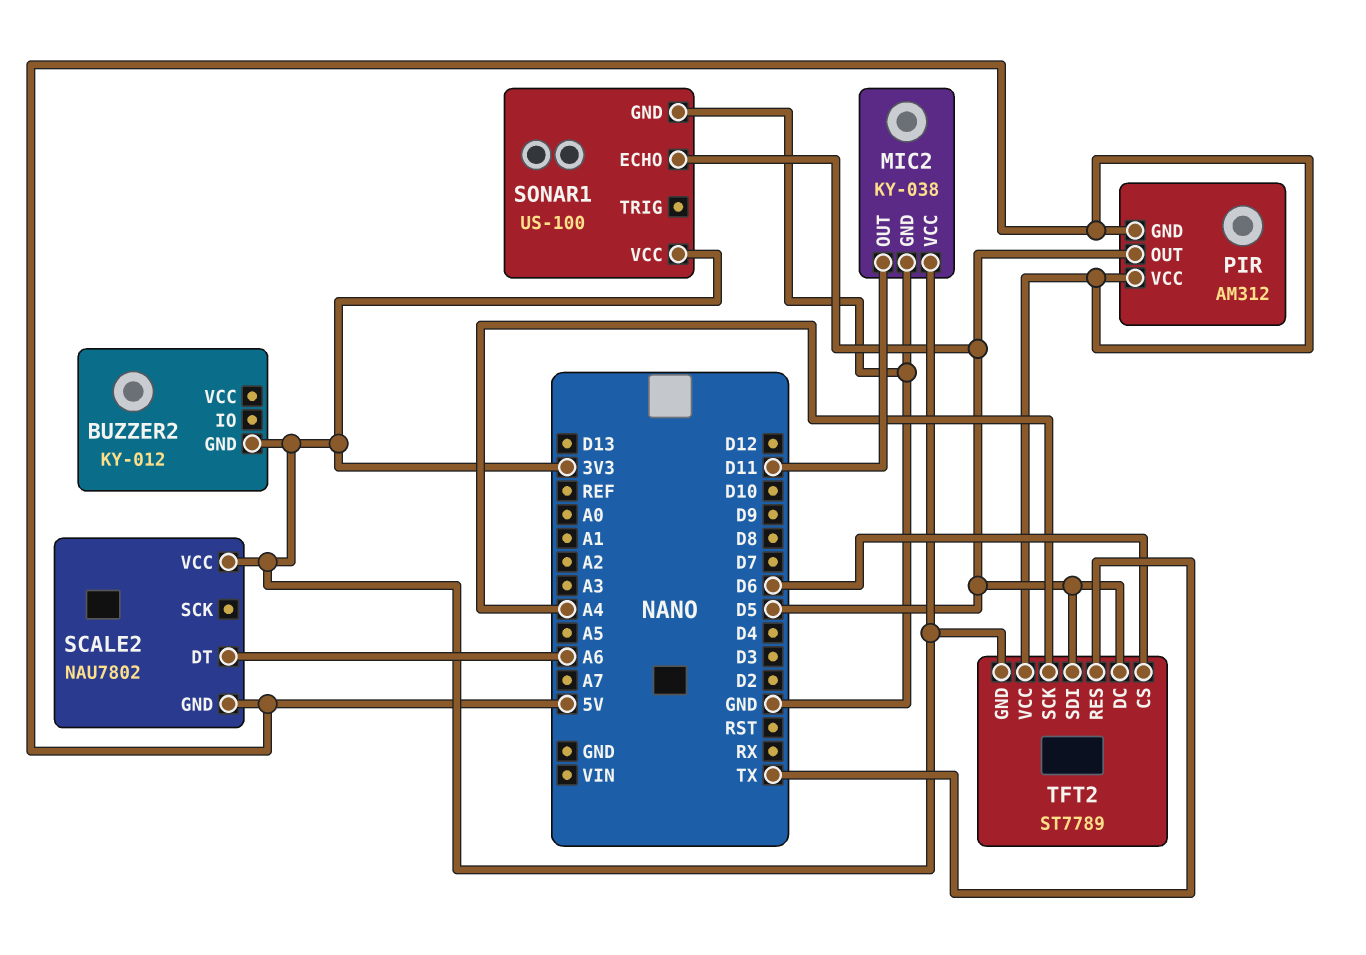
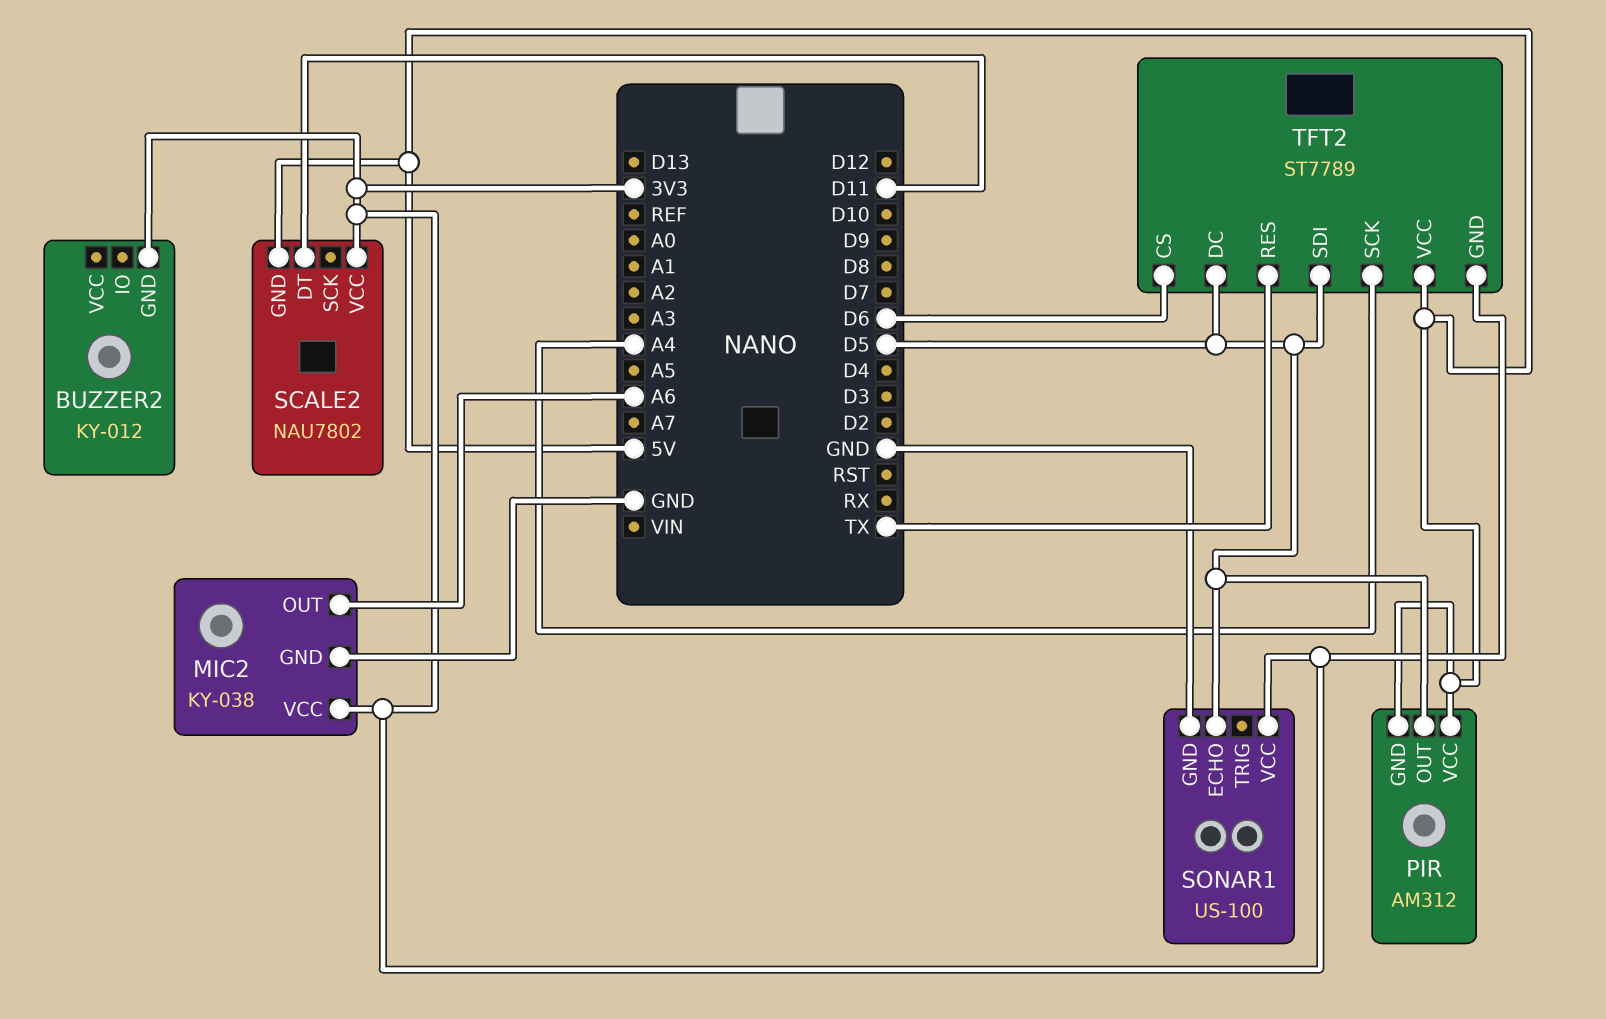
MIC2 pin OUT: D11 -> A6
SCALE2 pin DT: A6 -> D11

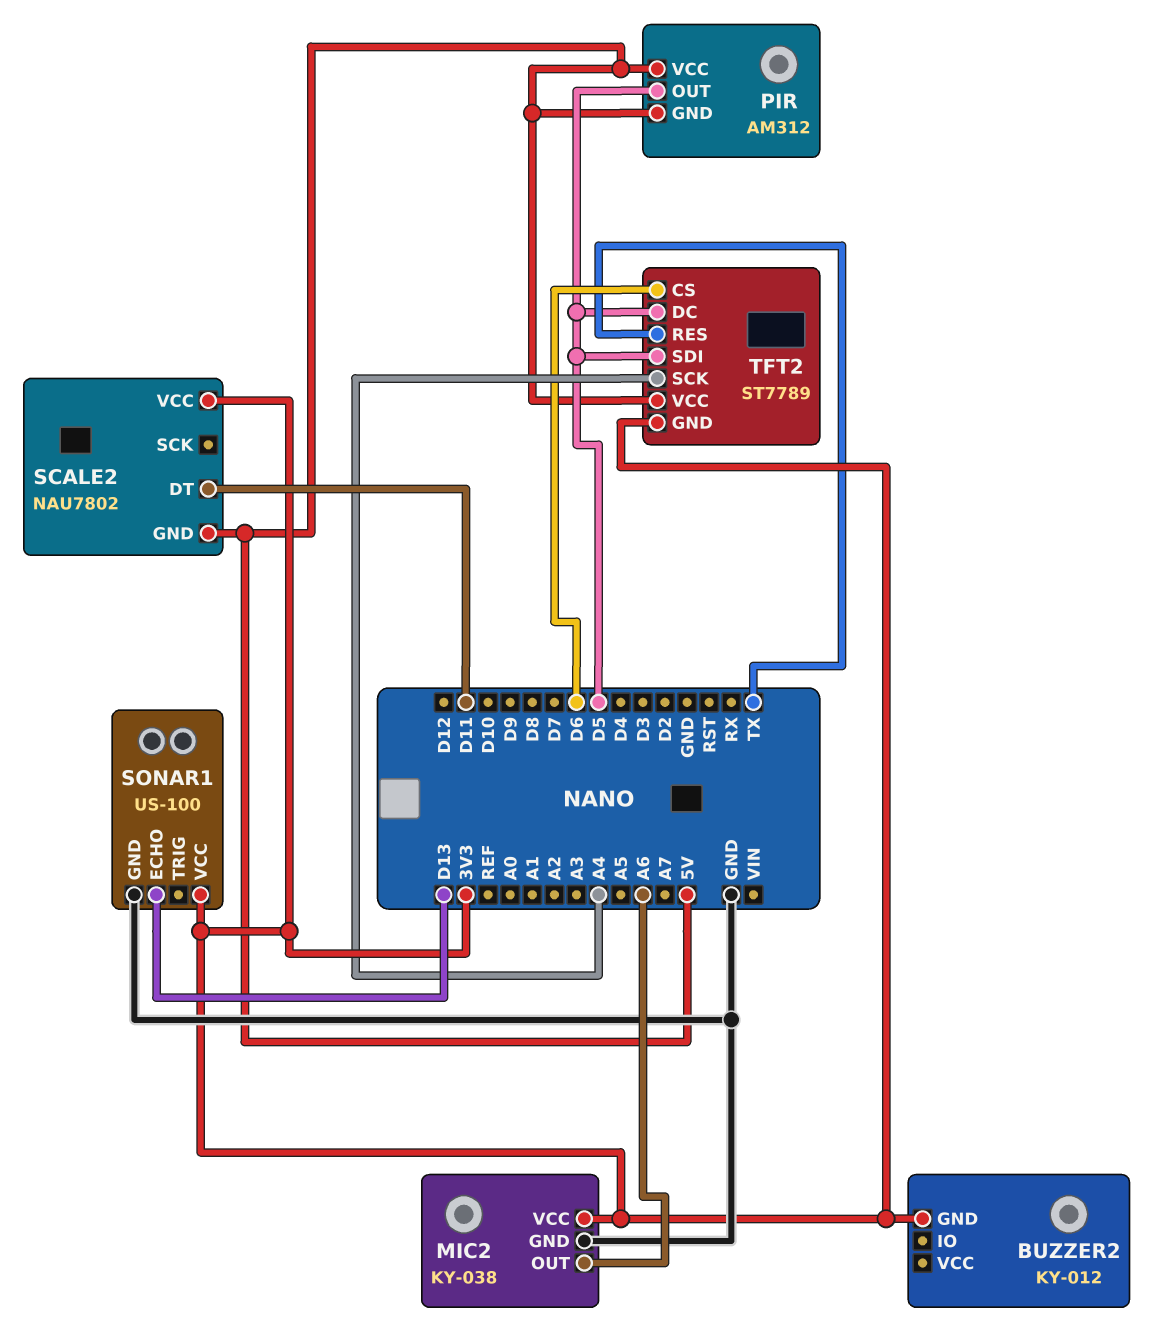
SONAR1 pin ECHO: D5 -> D13

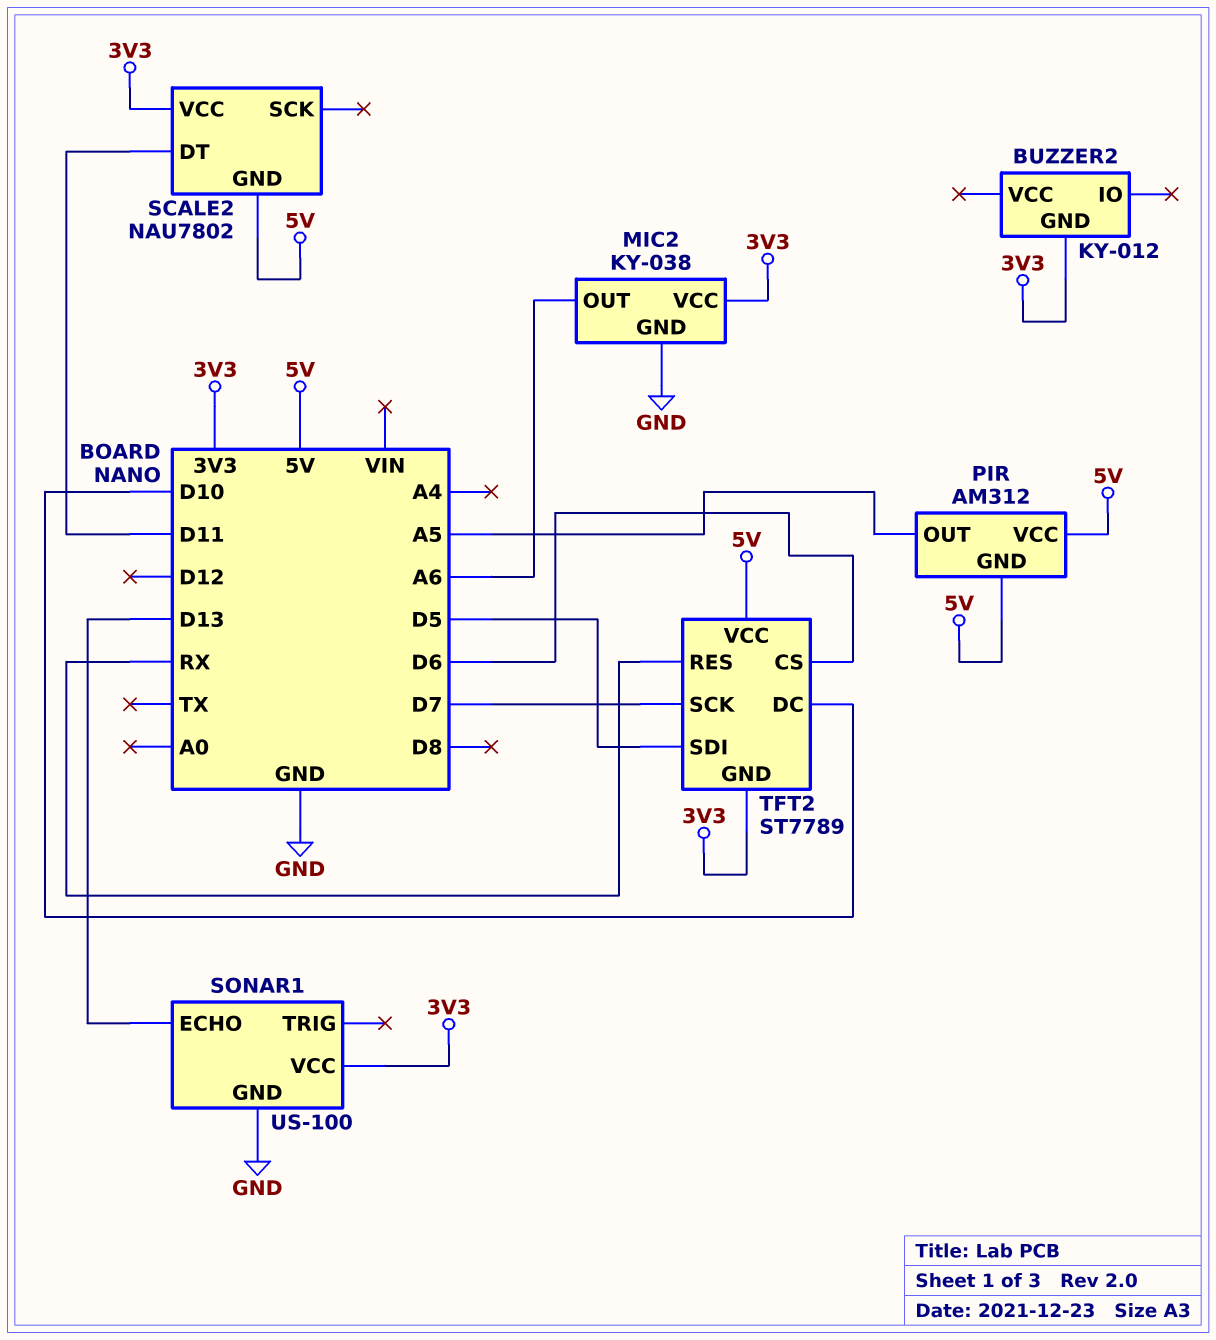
PIR pin OUT: D5 -> A5
TFT2 pin DC: D5 -> D10
TFT2 pin RES: TX -> RX
TFT2 pin SCK: A4 -> D7

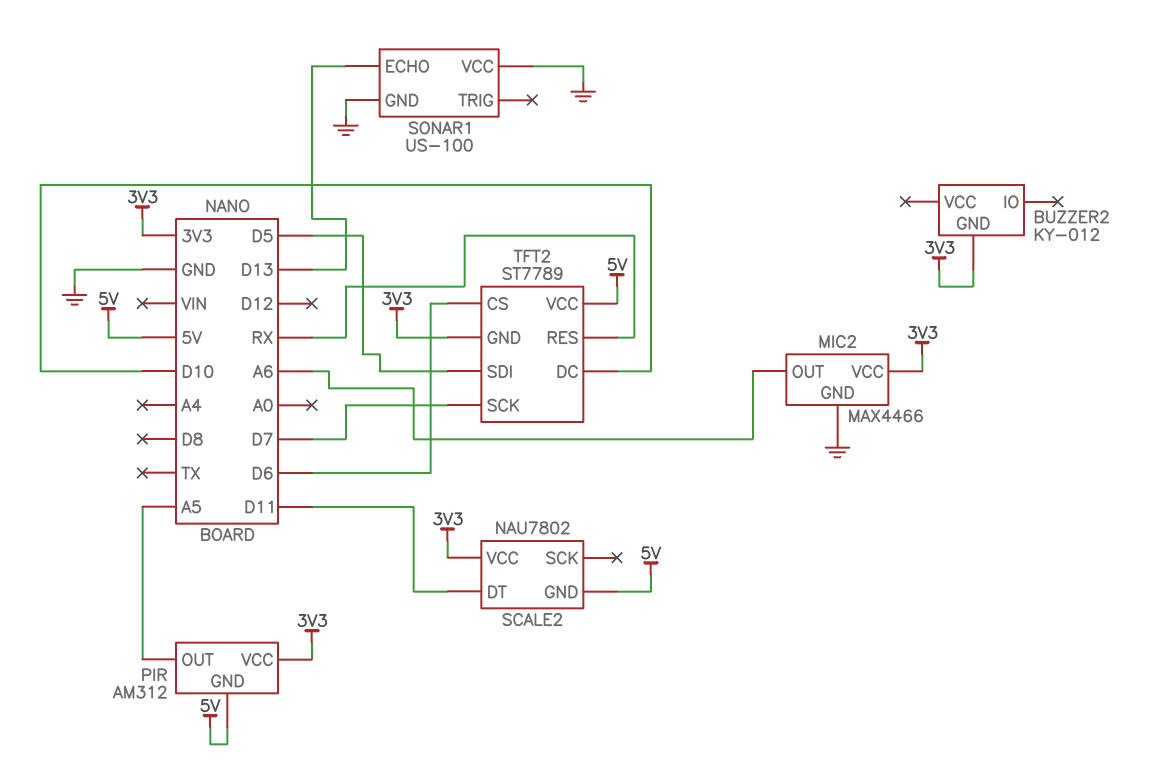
MIC2: KY-038 -> MAX4466
PIR pin VCC: 5V -> 3V3
SONAR1 pin VCC: 3V3 -> GND

